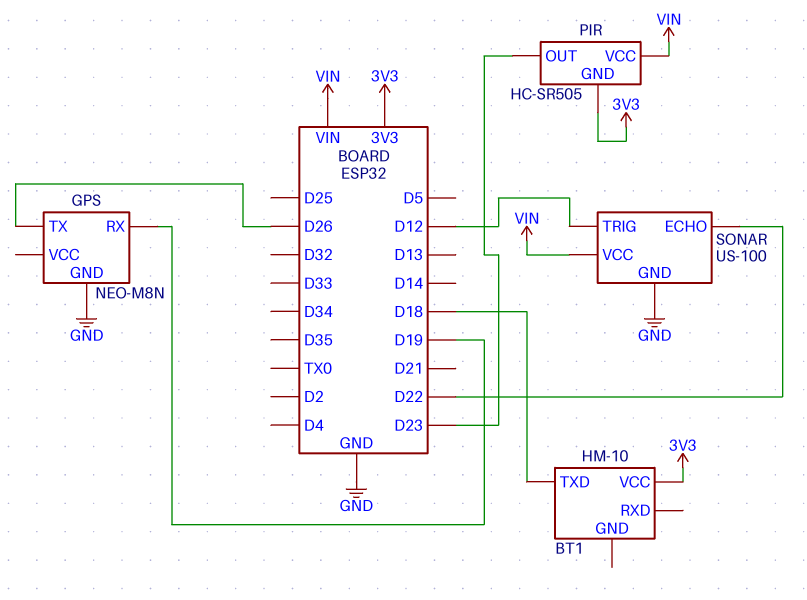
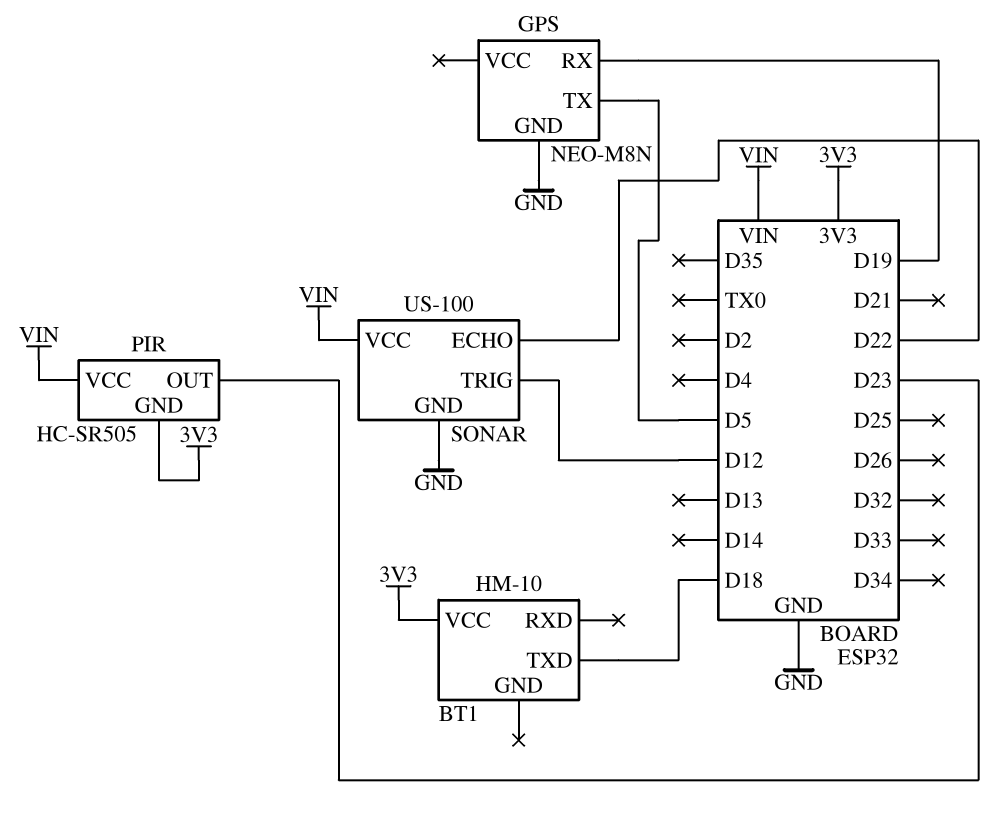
GPS pin TX: D26 -> D5

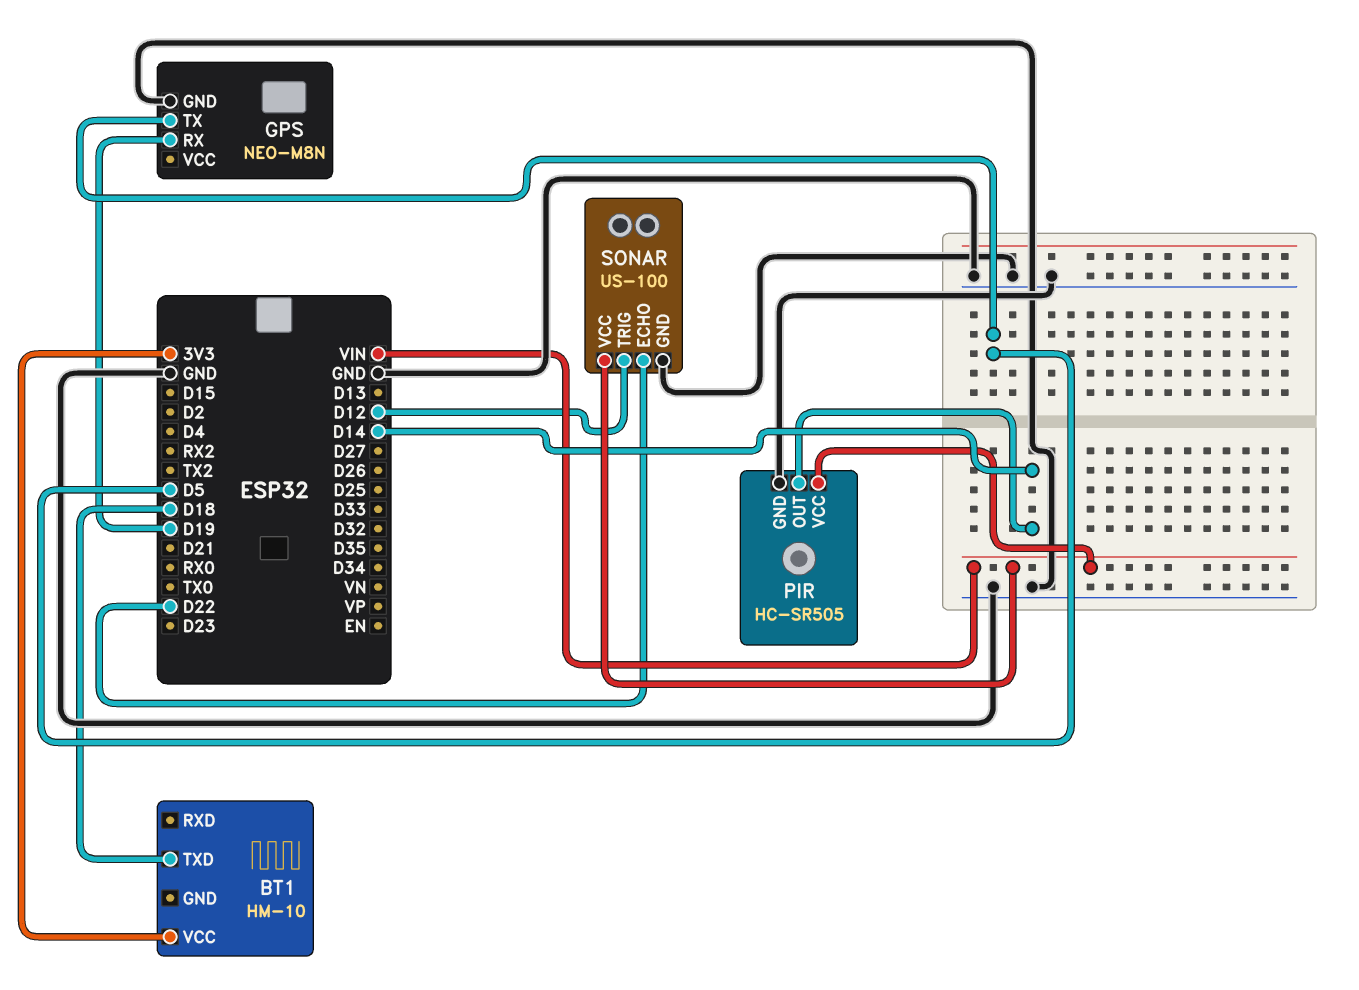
PIR pin GND: 3V3 -> GND
PIR pin OUT: D23 -> D14

